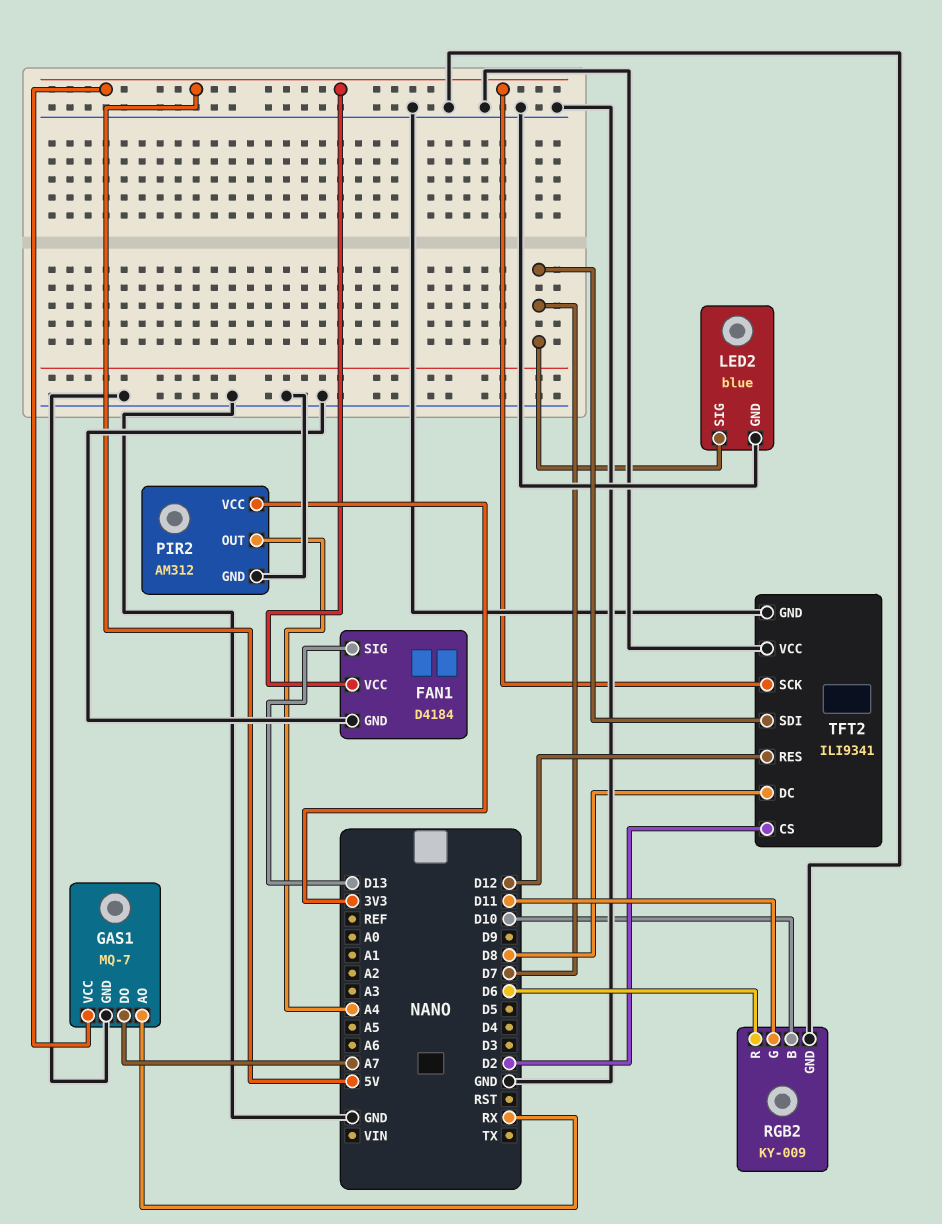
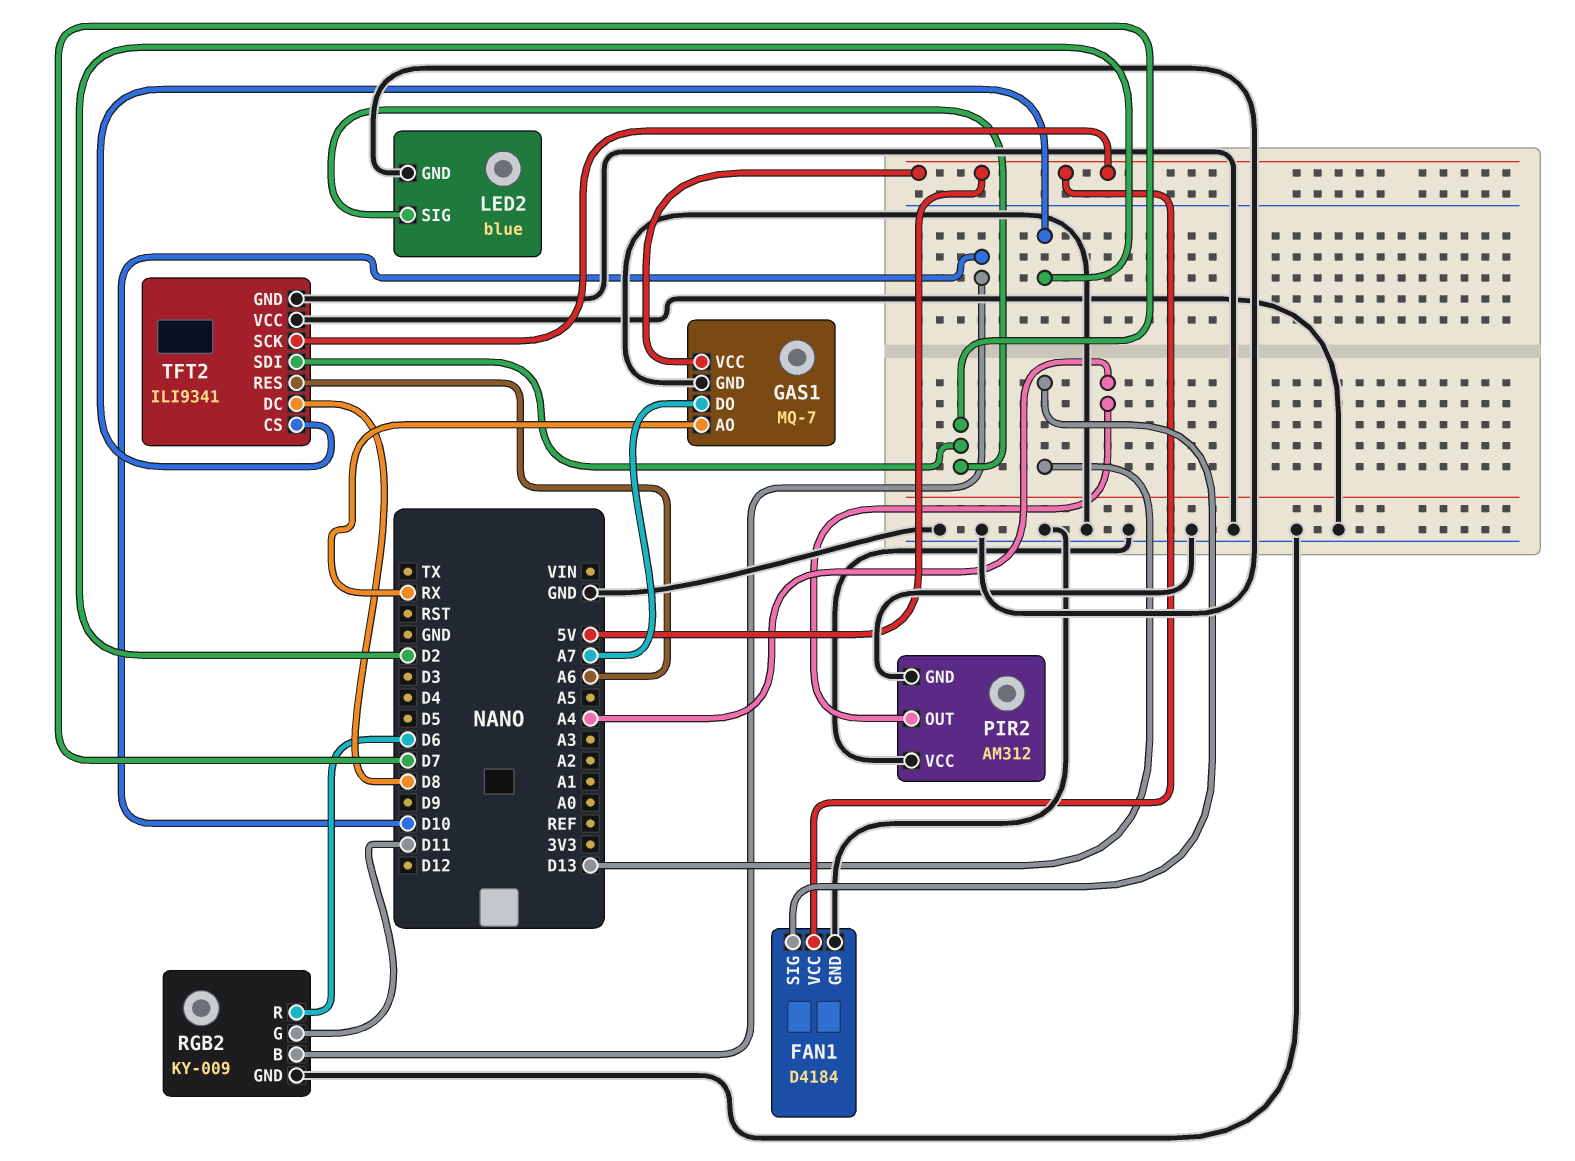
PIR2 pin VCC: 3V3 -> GND
TFT2 pin RES: D12 -> A6

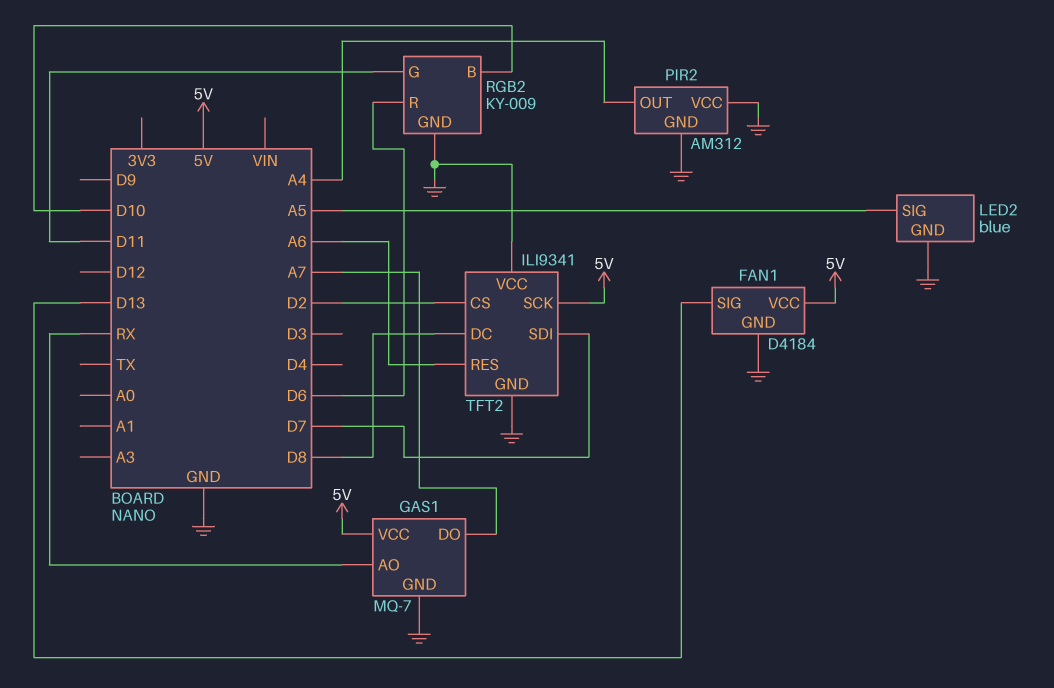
LED2 pin SIG: D7 -> A5

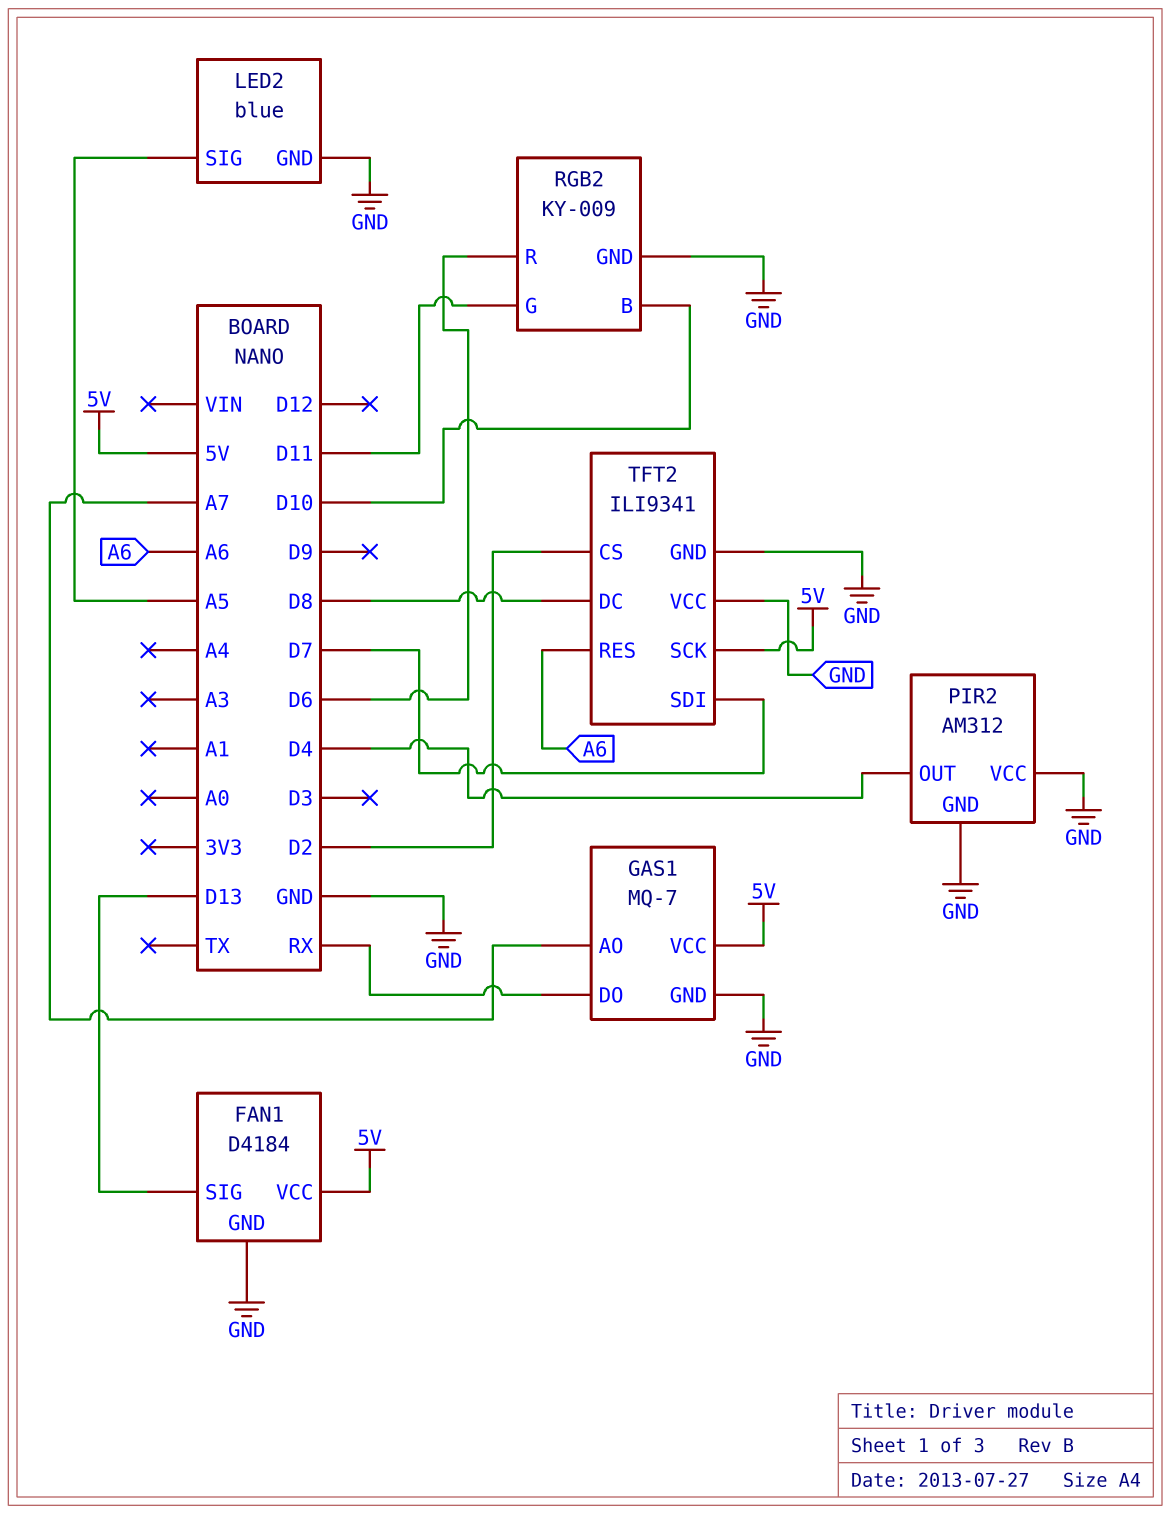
GAS1 pin AO: RX -> A7
GAS1 pin DO: A7 -> RX
PIR2 pin OUT: A4 -> D4

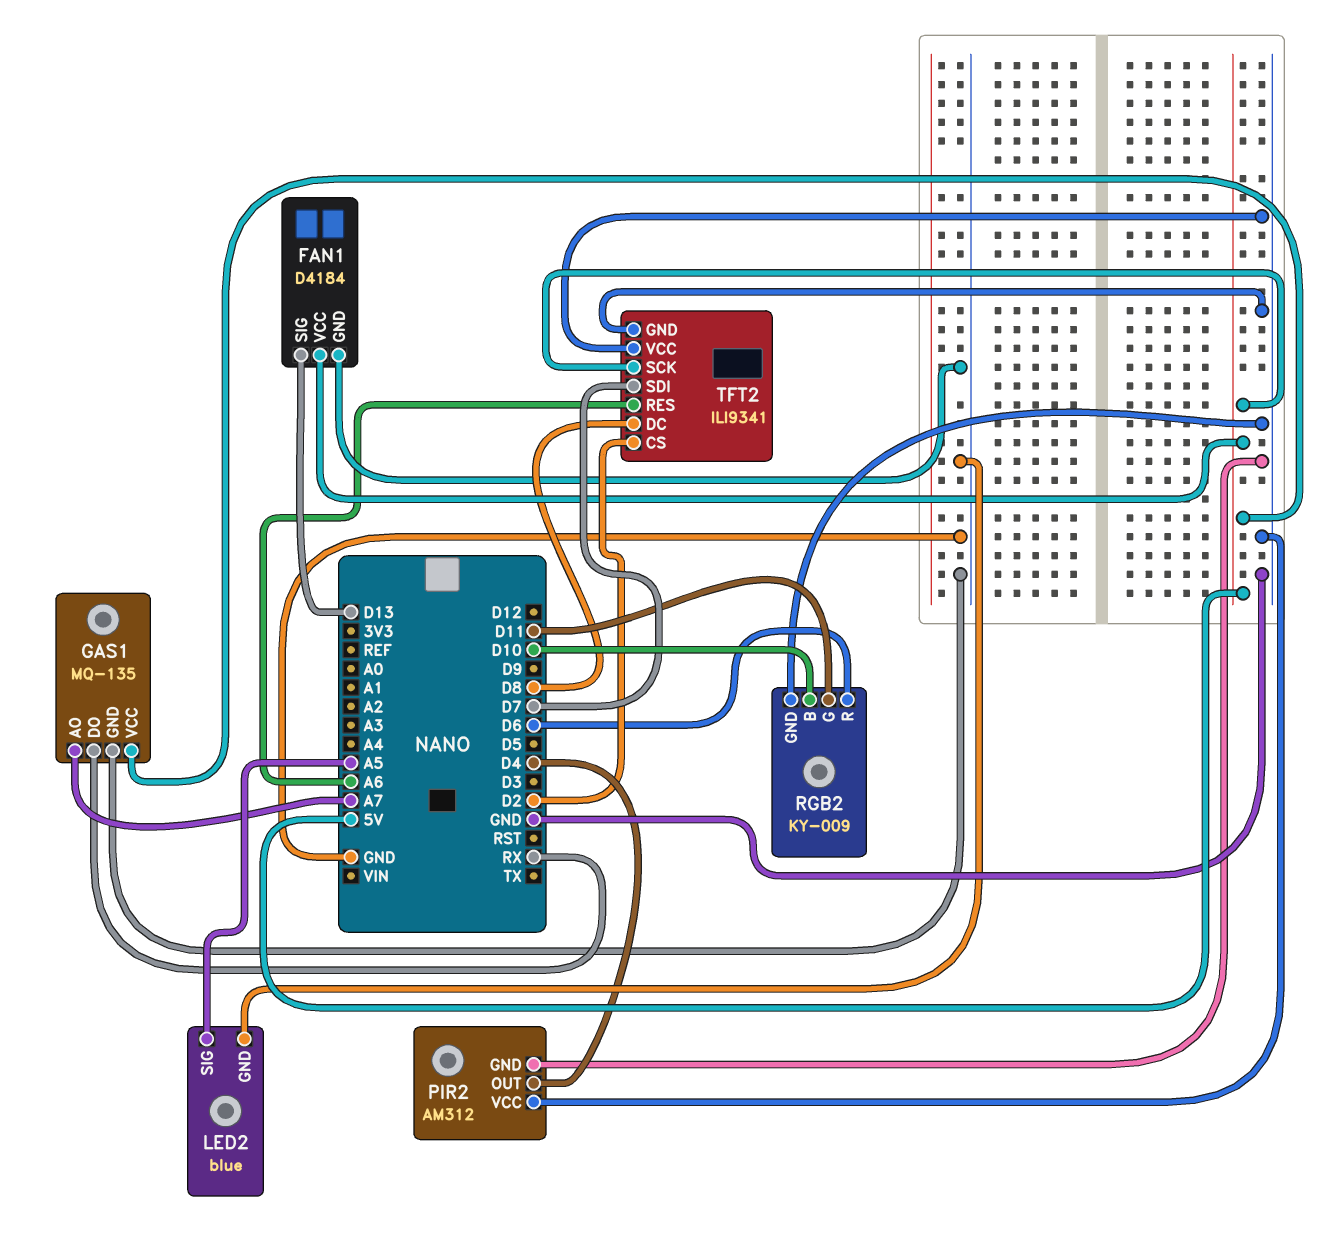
GAS1: MQ-7 -> MQ-135

